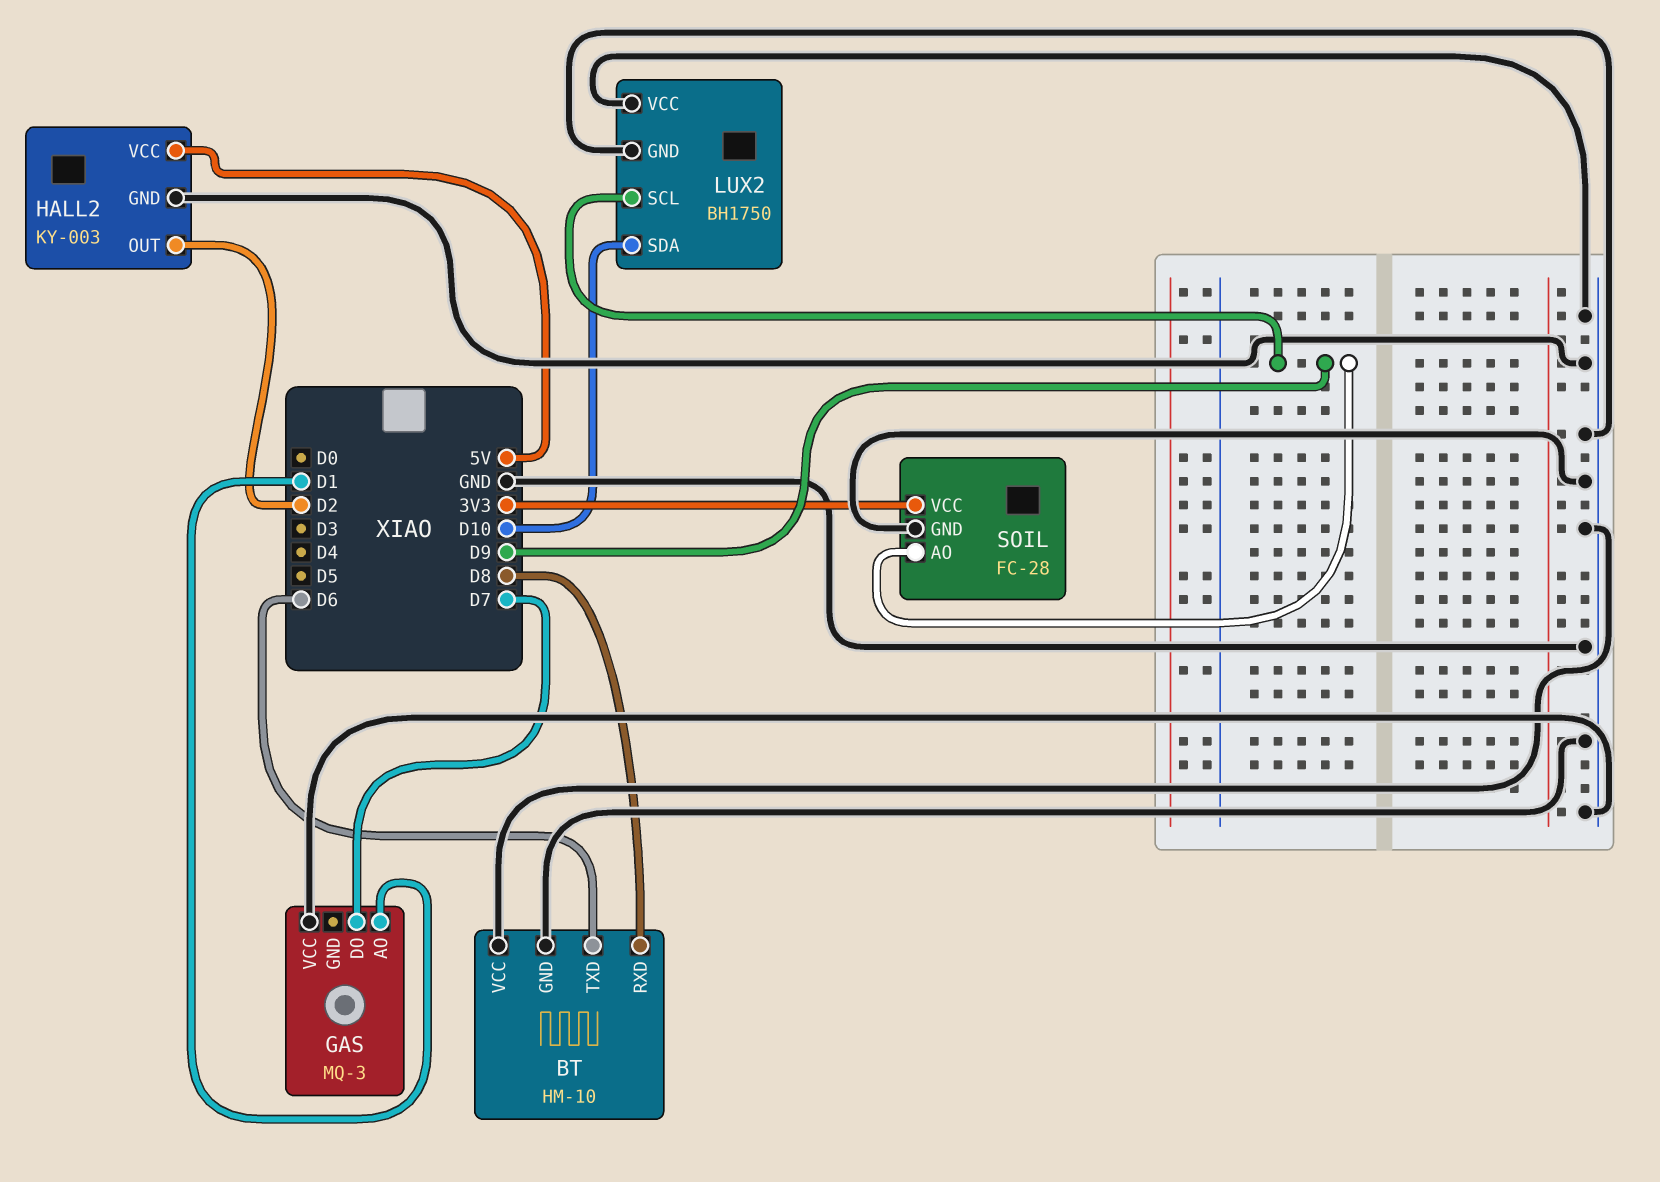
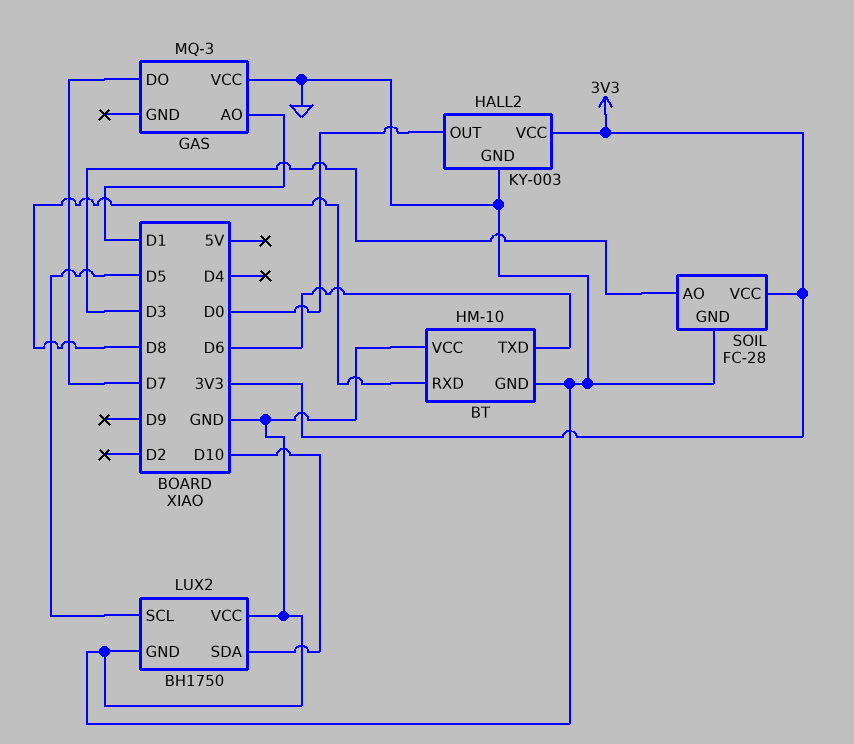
HALL2 pin OUT: D2 -> D0
HALL2 pin VCC: 5V -> 3V3
LUX2 pin SCL: D9 -> D5
SOIL pin AO: D9 -> D3

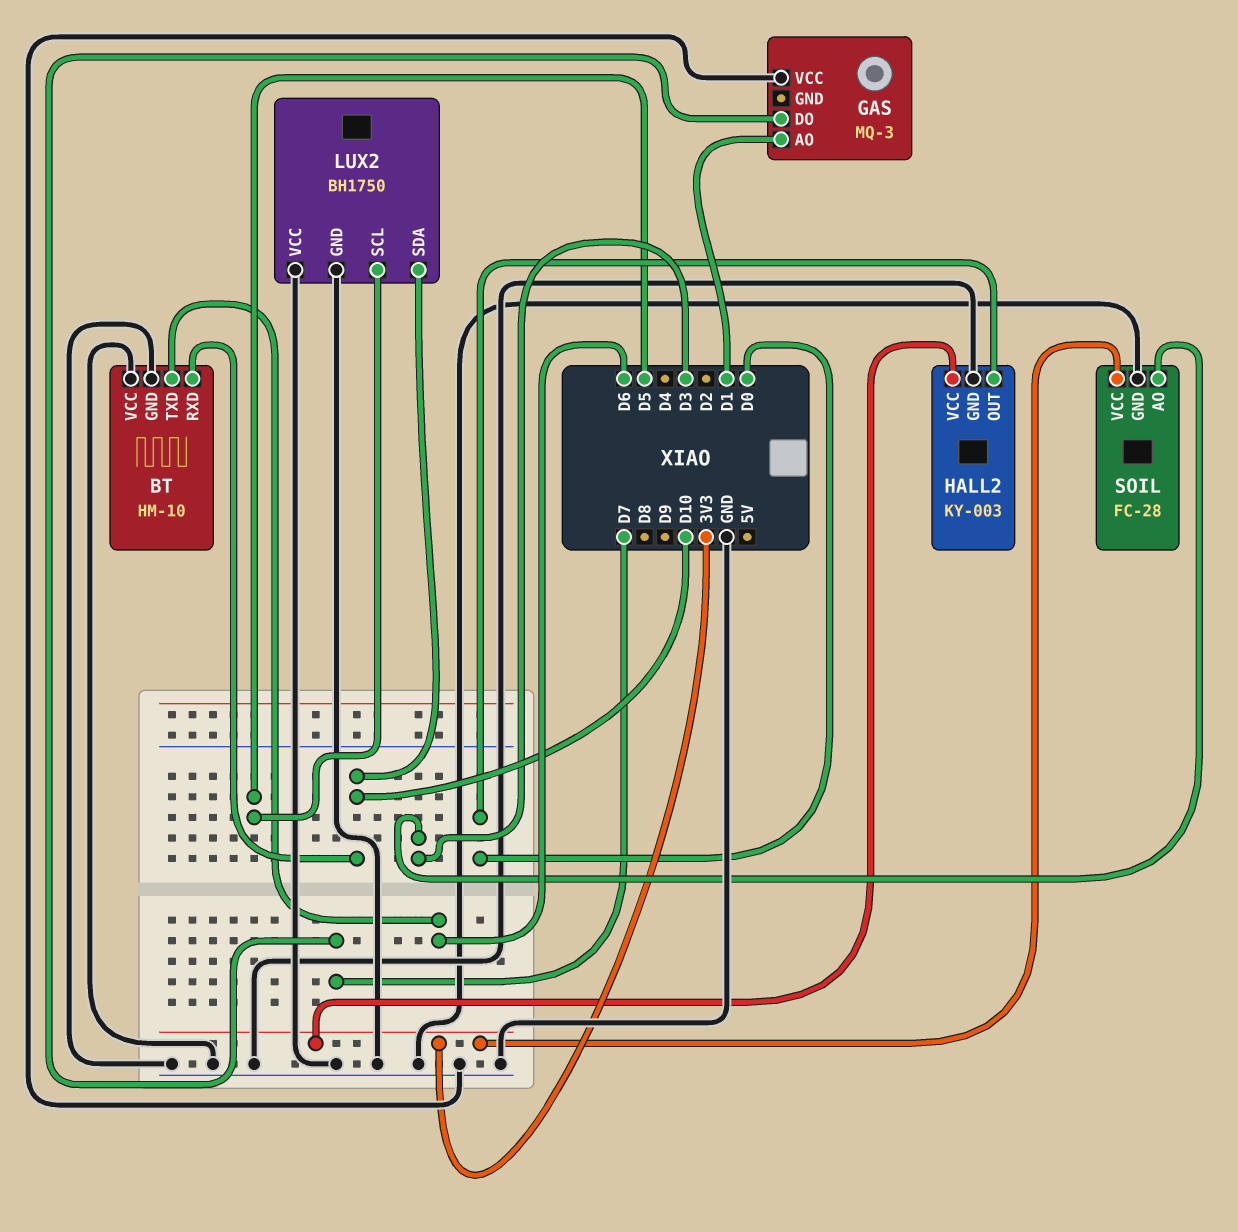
BT pin RXD: D8 -> D10

